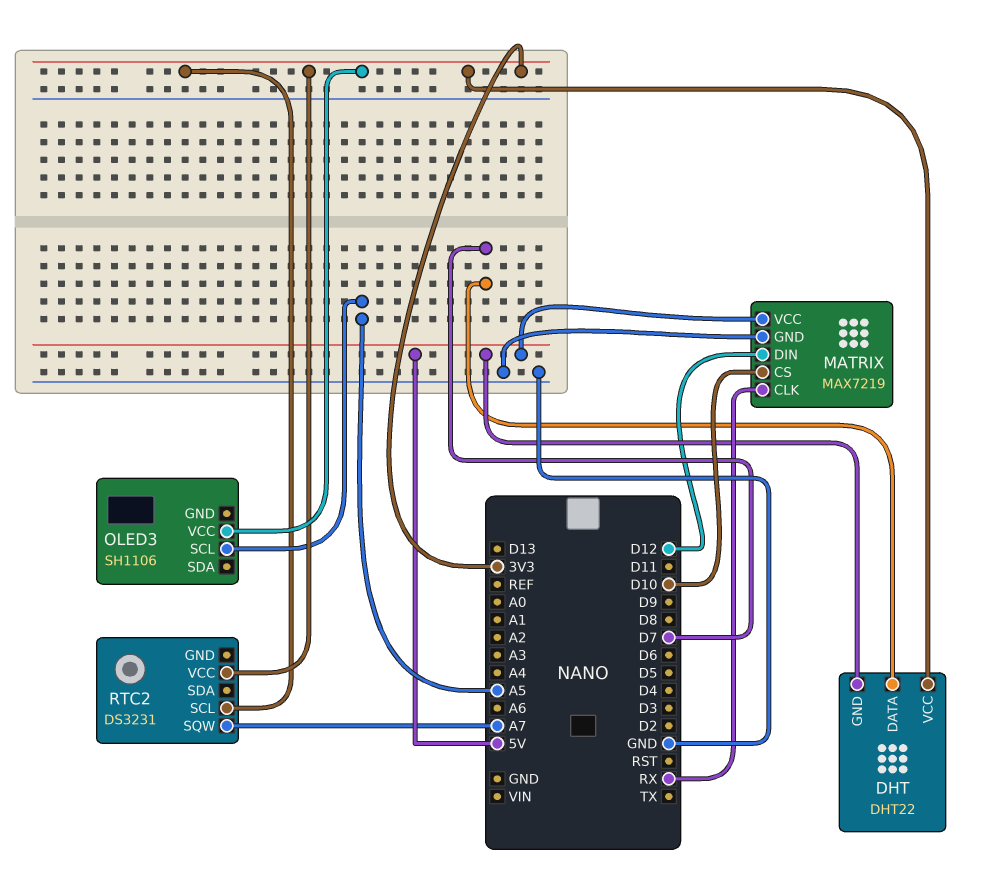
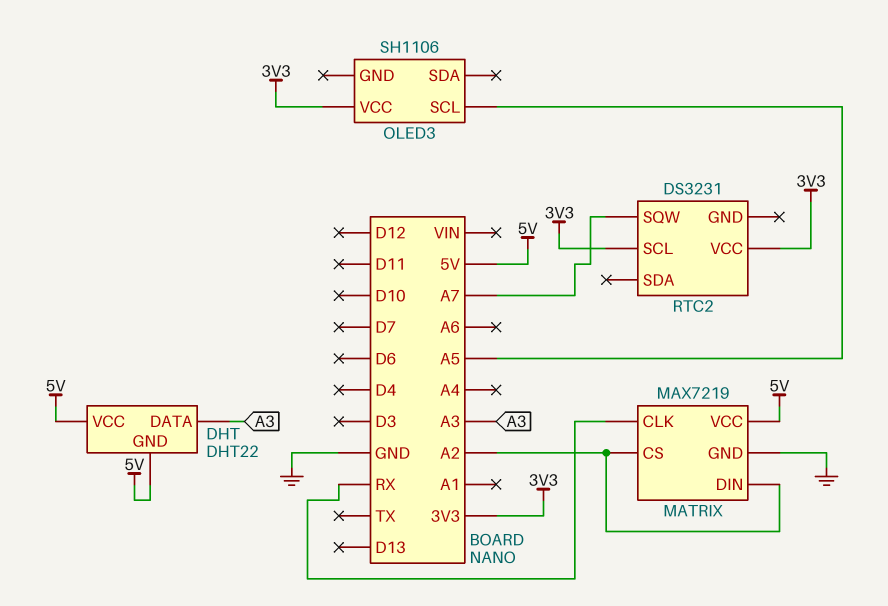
DHT pin DATA: D7 -> A3
DHT pin VCC: 3V3 -> 5V
MATRIX pin CS: D10 -> A2
MATRIX pin DIN: D12 -> A2

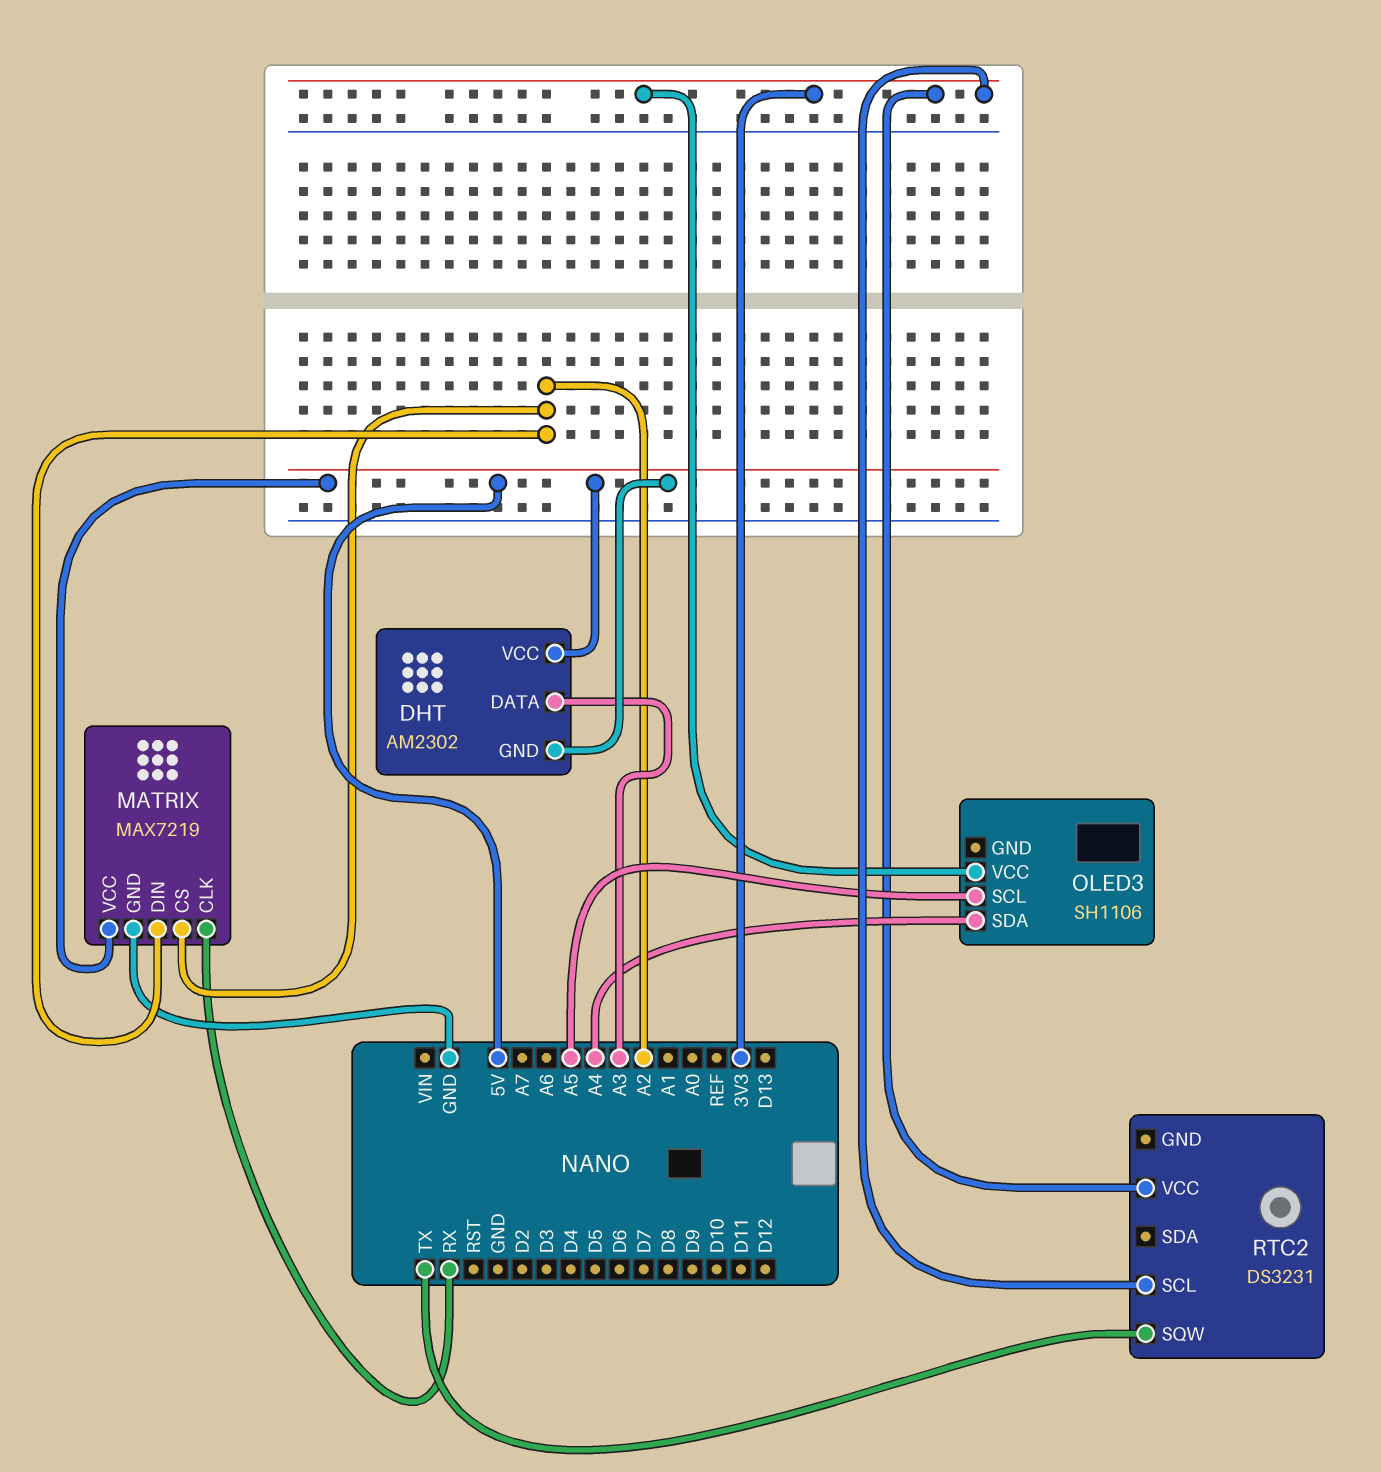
DHT: DHT22 -> AM2302
OLED3 pin SDA: none -> A4
RTC2 pin SQW: A7 -> TX

